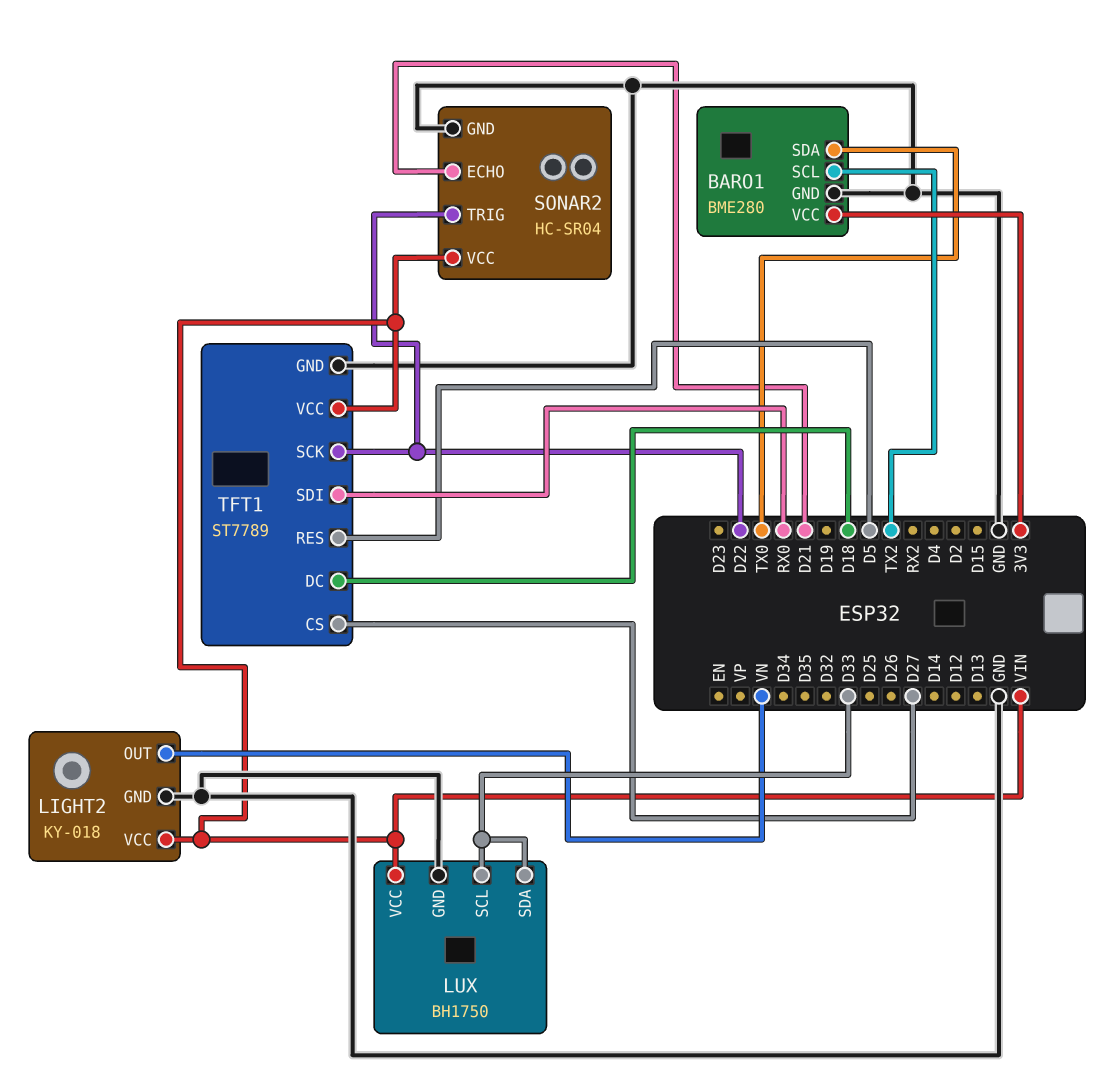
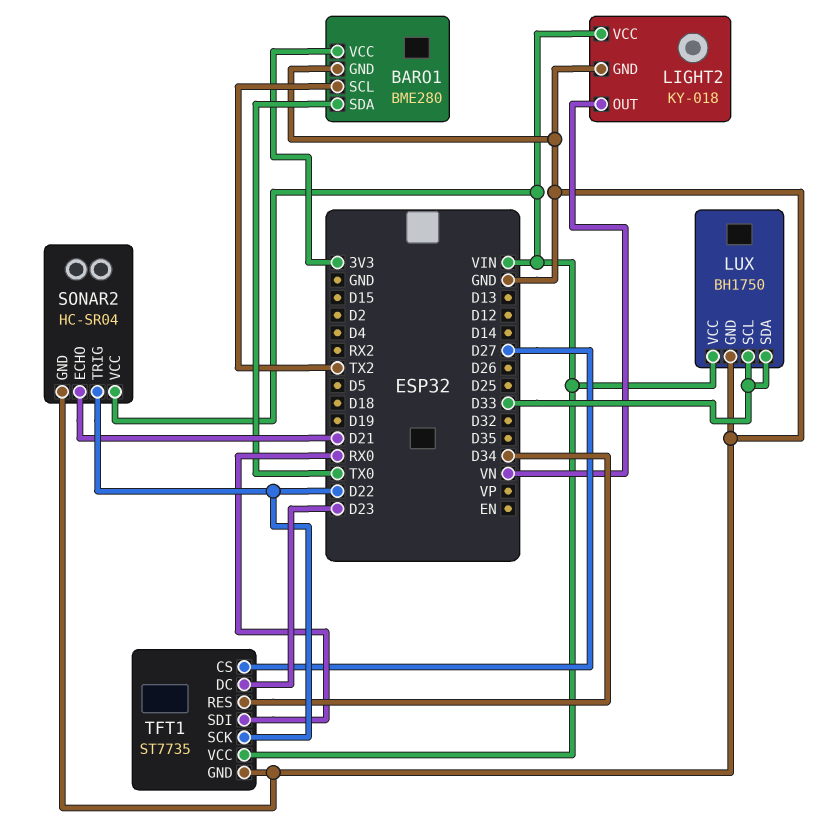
TFT1: ST7789 -> ST7735
TFT1 pin DC: D18 -> D23
TFT1 pin RES: D5 -> D34

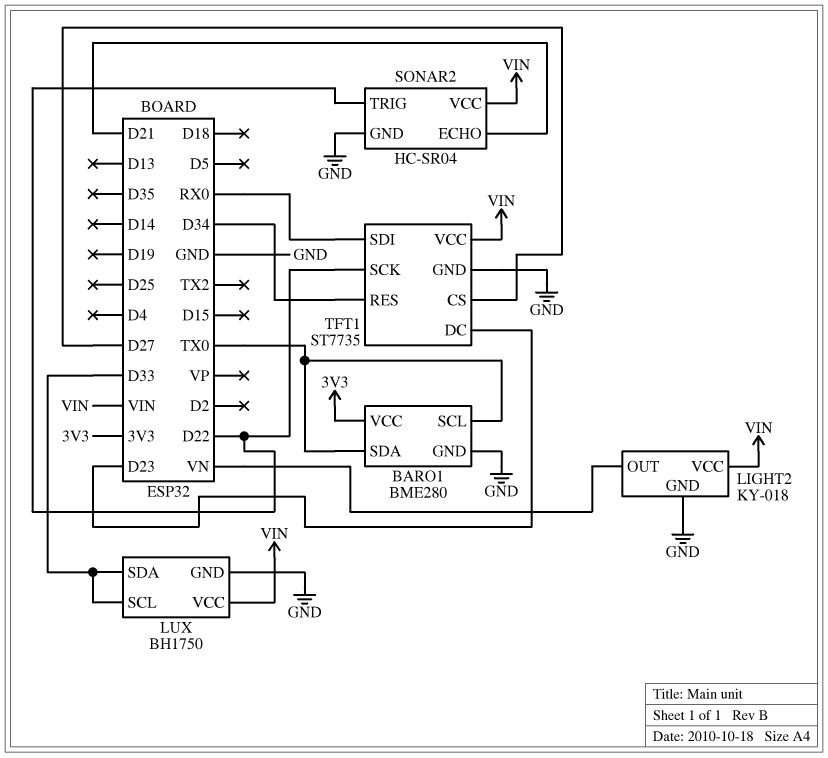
BARO1 pin SCL: TX2 -> TX0

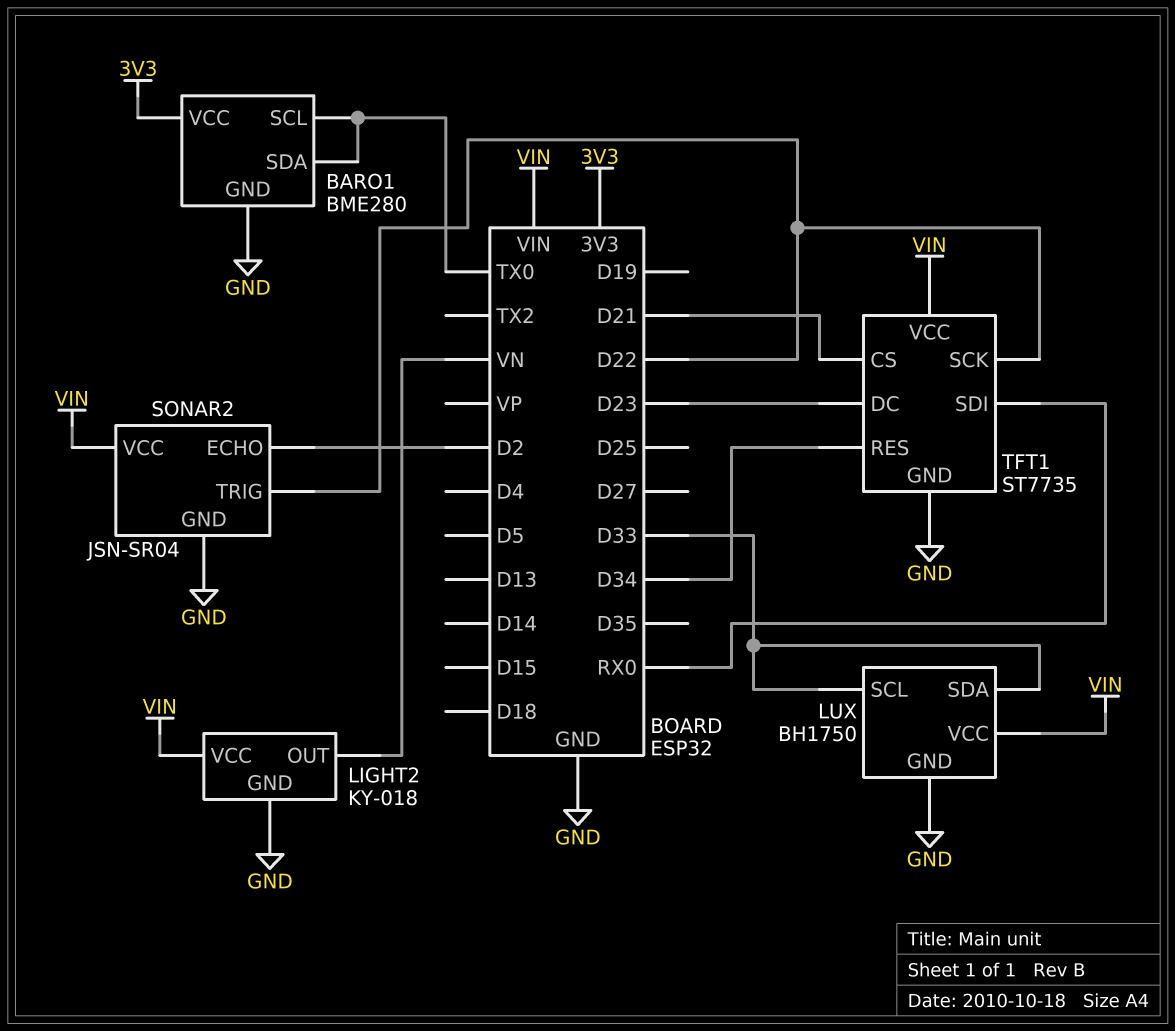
SONAR2: HC-SR04 -> JSN-SR04
SONAR2 pin ECHO: D21 -> D2
TFT1 pin CS: D27 -> D21

